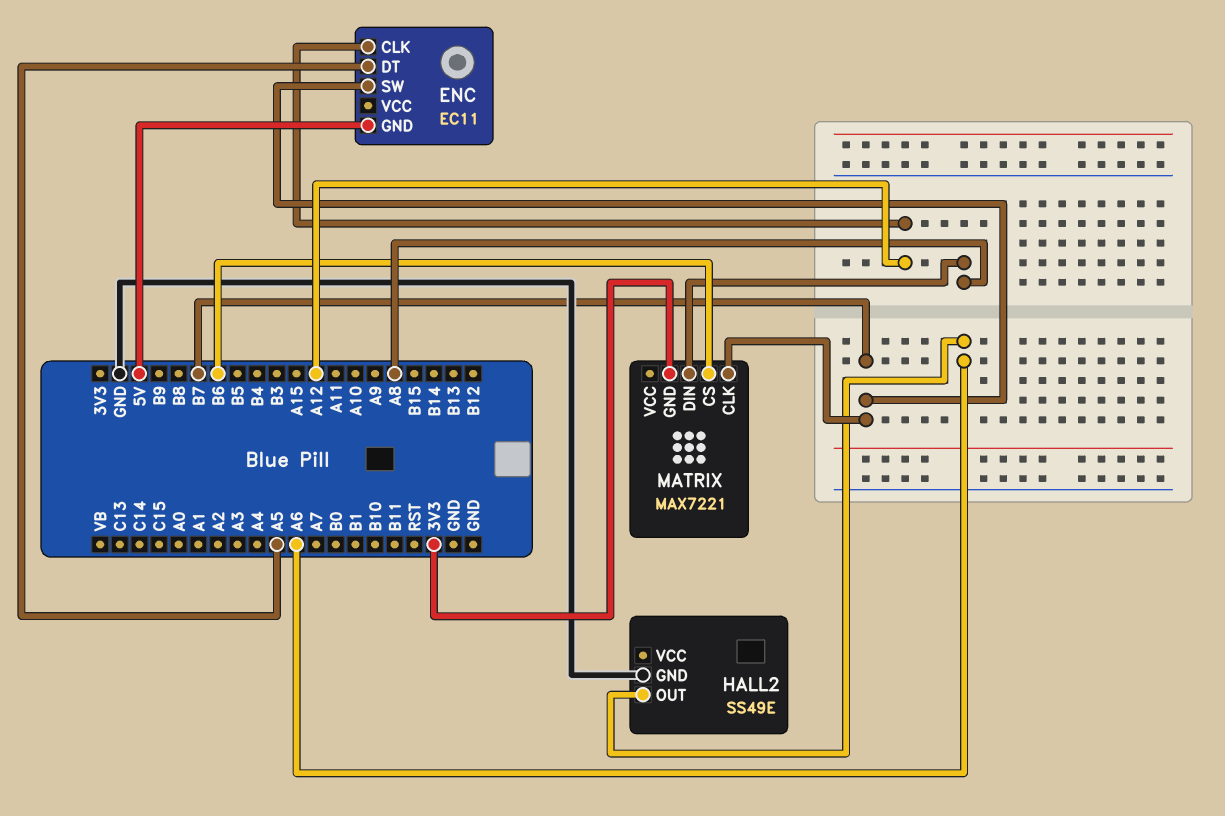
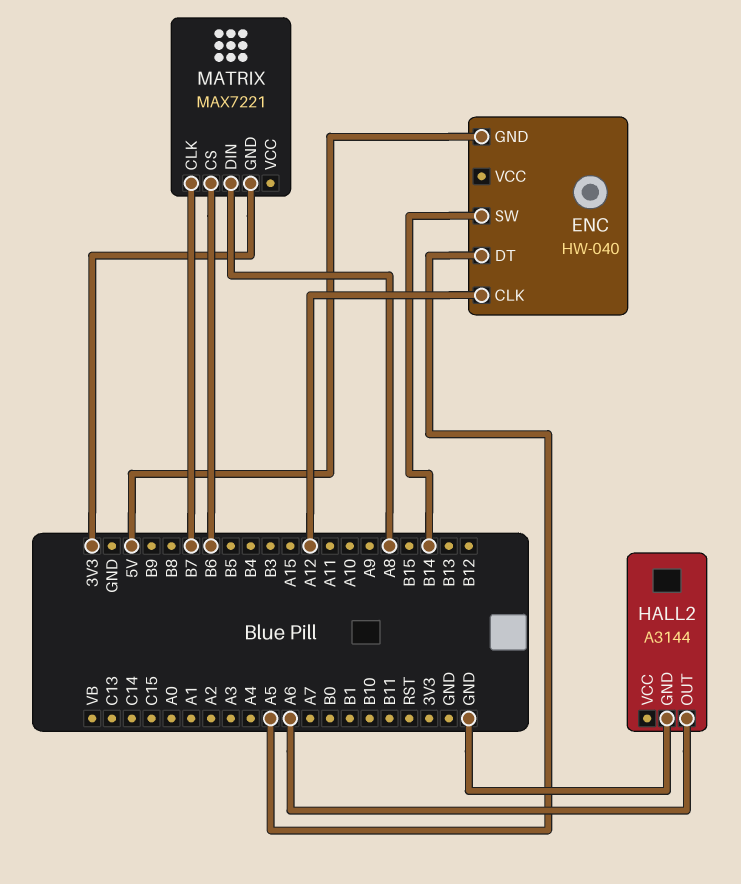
ENC: EC11 -> HW-040
ENC pin SW: B7 -> B14
HALL2: SS49E -> A3144

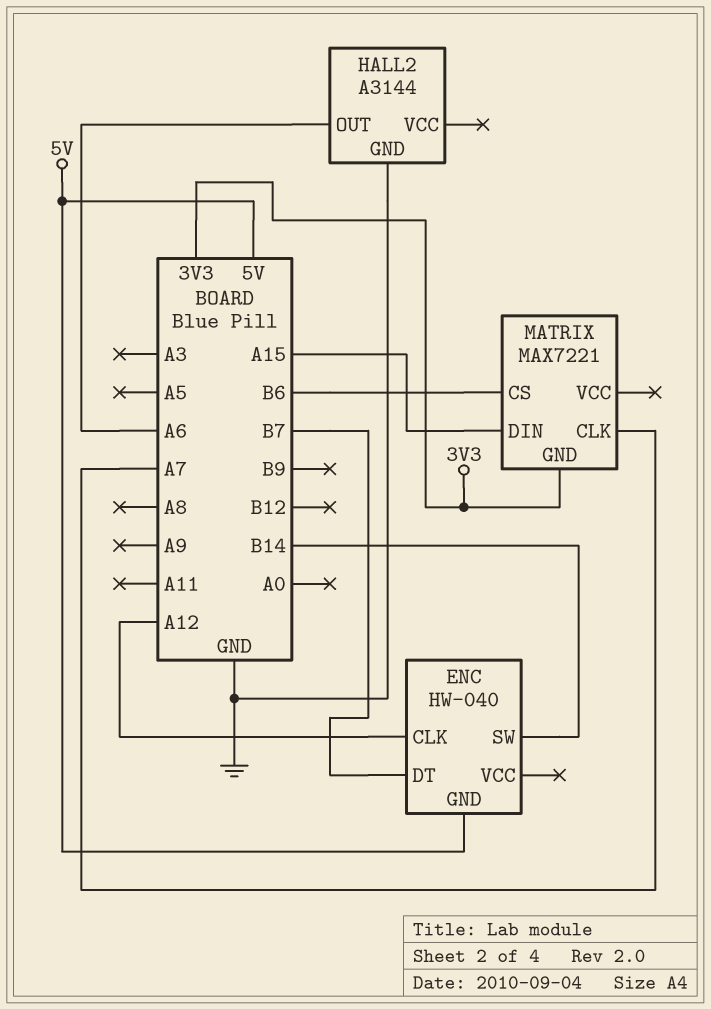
ENC pin DT: A5 -> B7
MATRIX pin CLK: B7 -> A7
MATRIX pin DIN: A8 -> A15

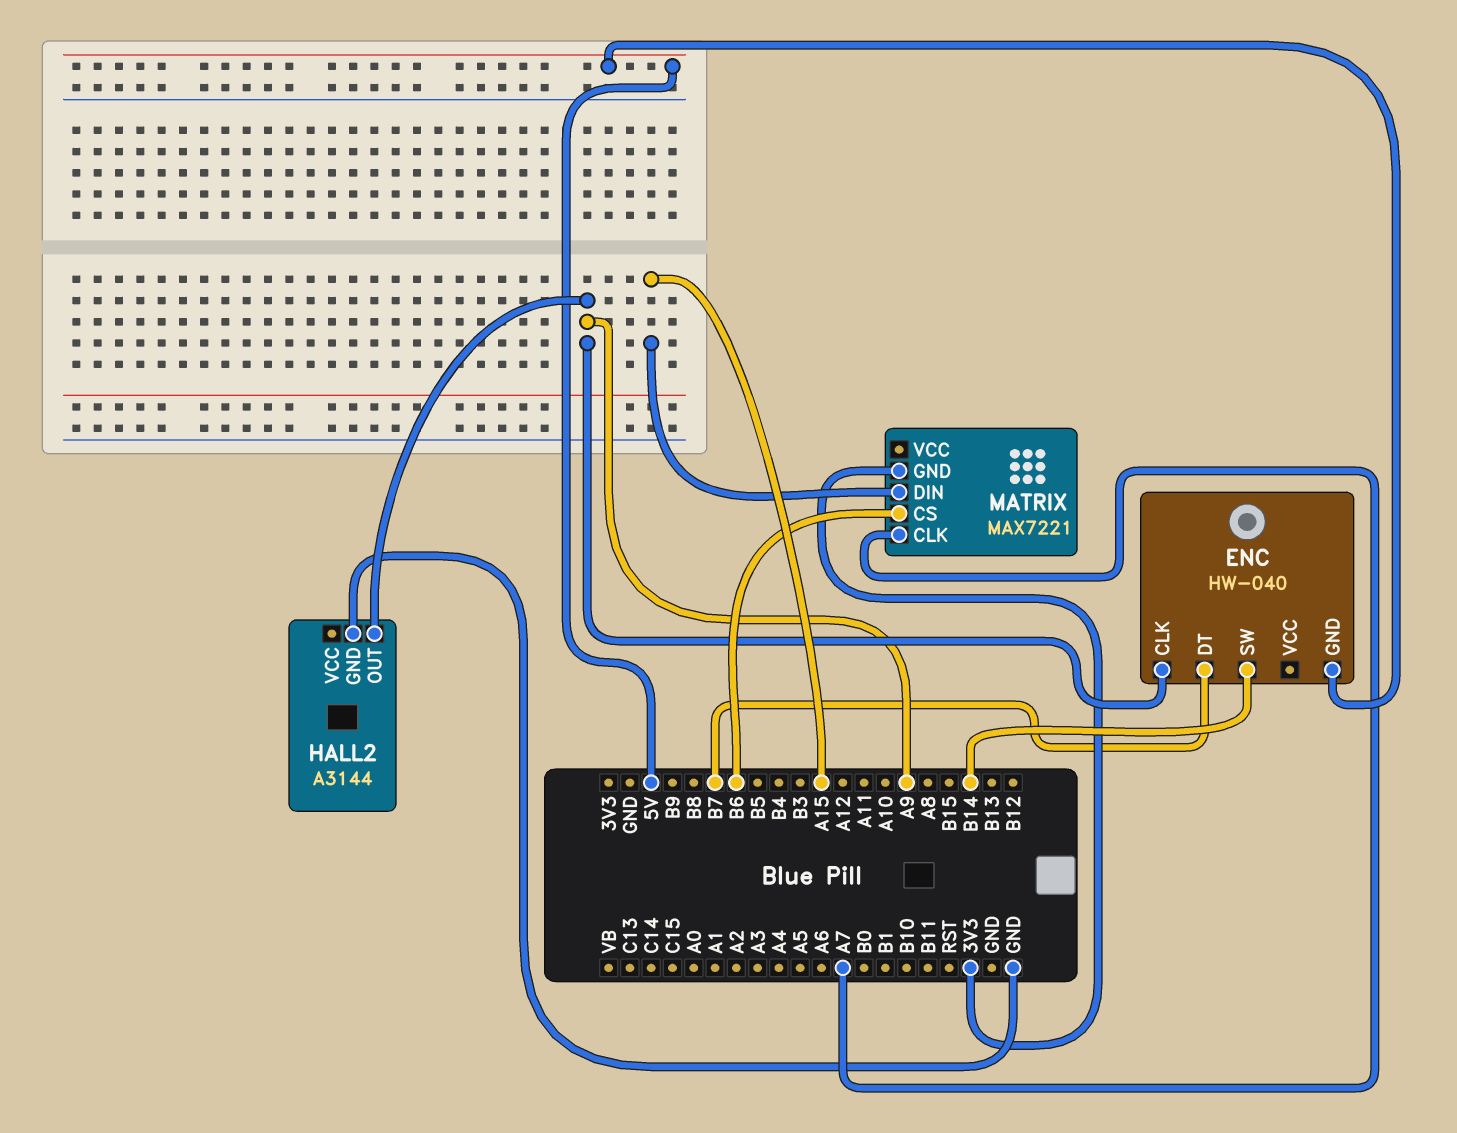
ENC pin CLK: A12 -> A9
HALL2 pin OUT: A6 -> A9

